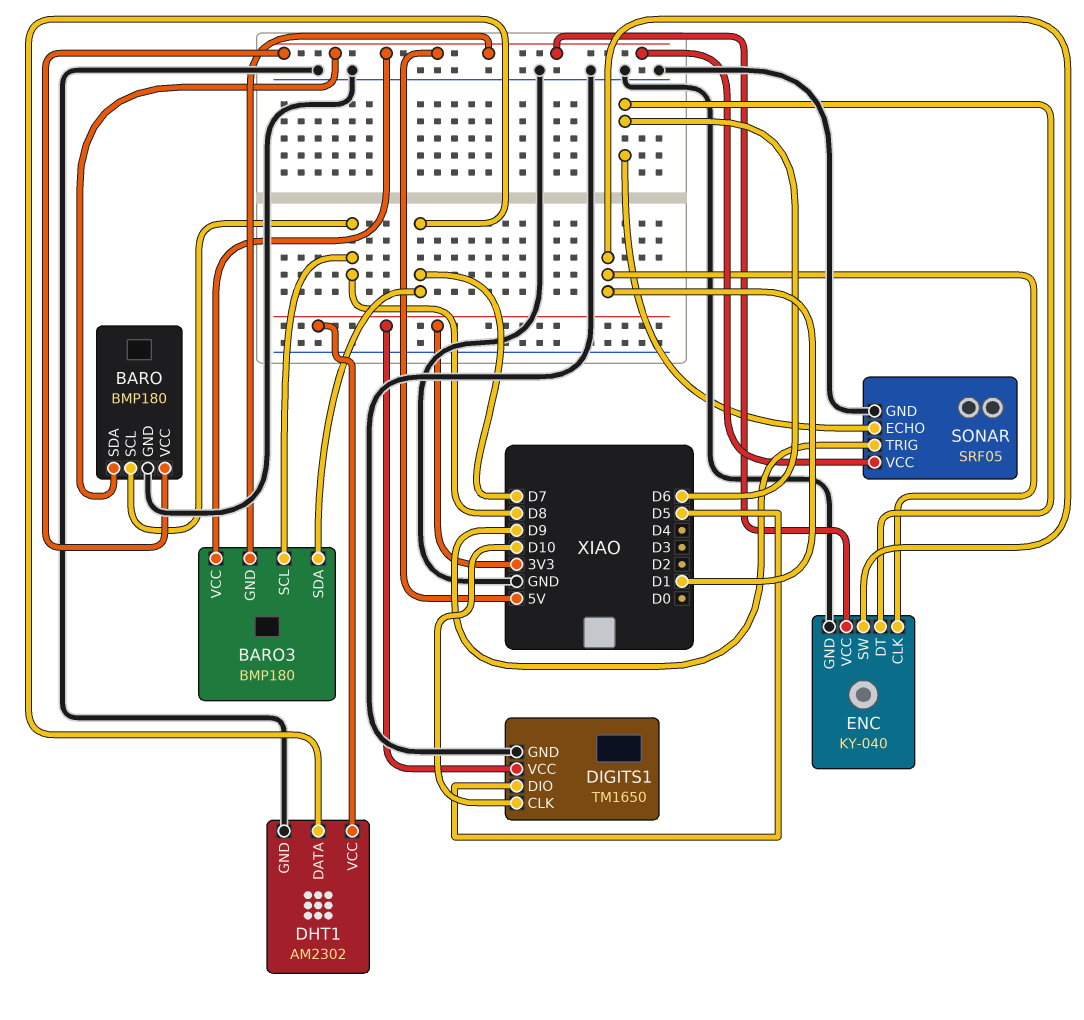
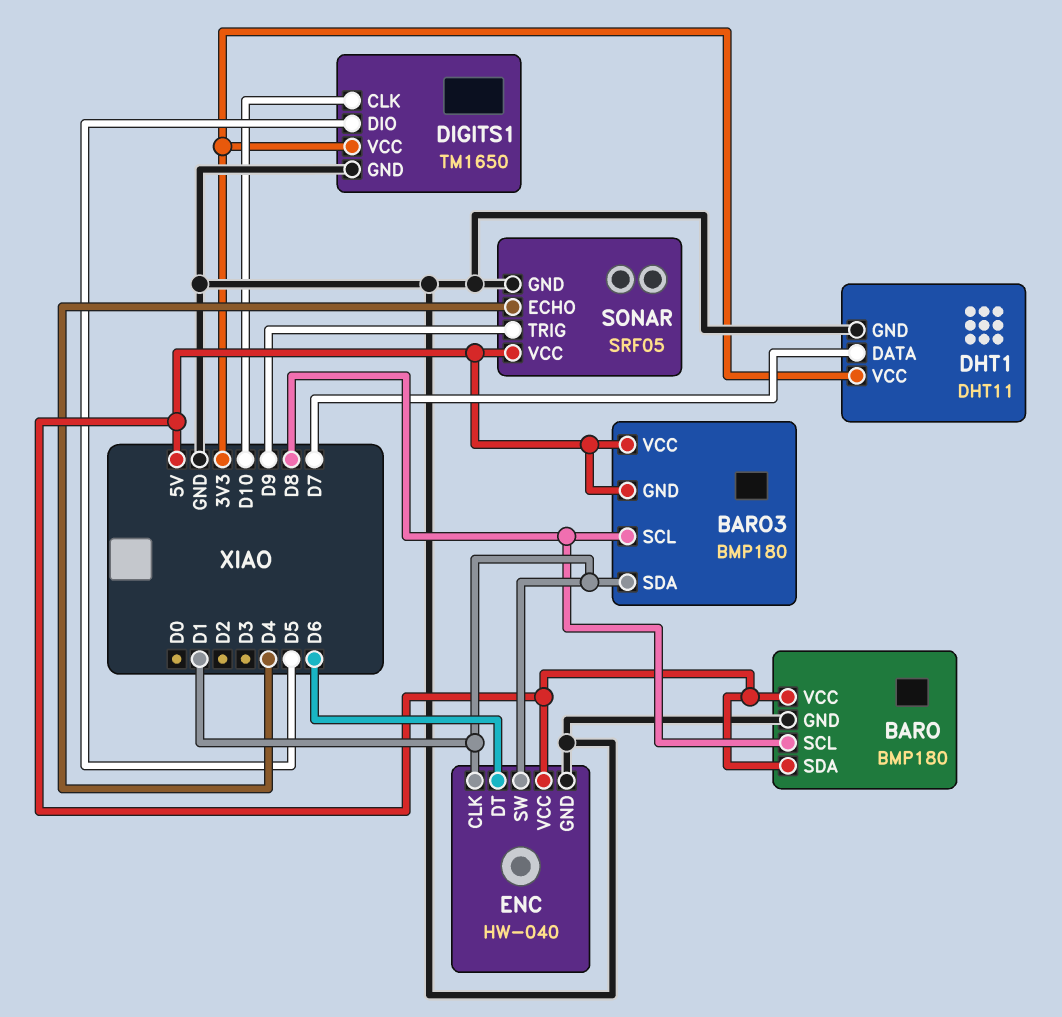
BARO3 pin SDA: D7 -> D1
DHT1: AM2302 -> DHT11
ENC: KY-040 -> HW-040
SONAR pin ECHO: D6 -> D4

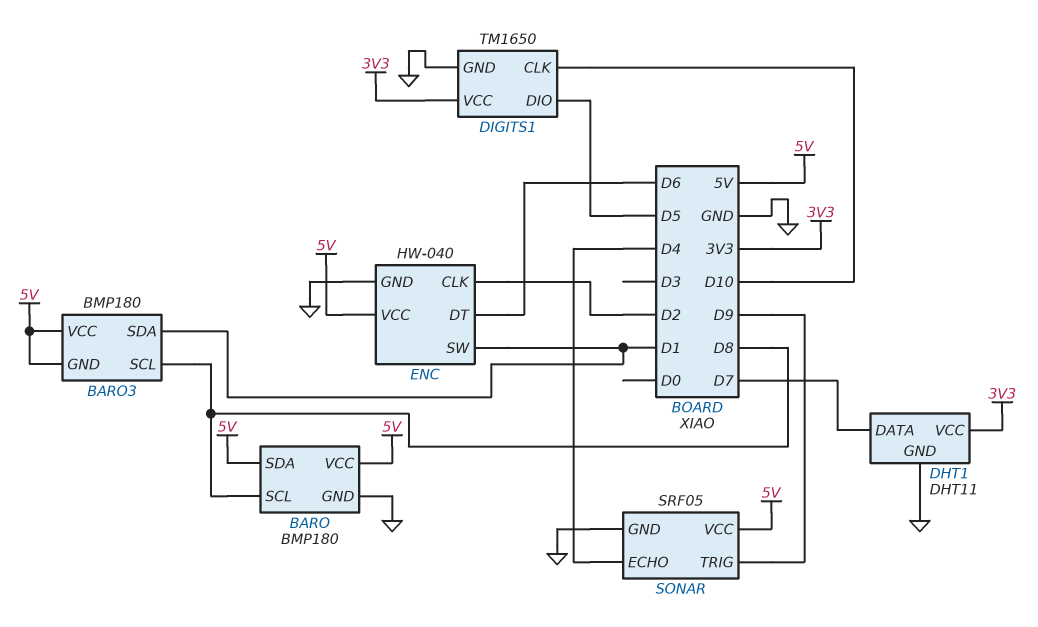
ENC pin CLK: D1 -> D2

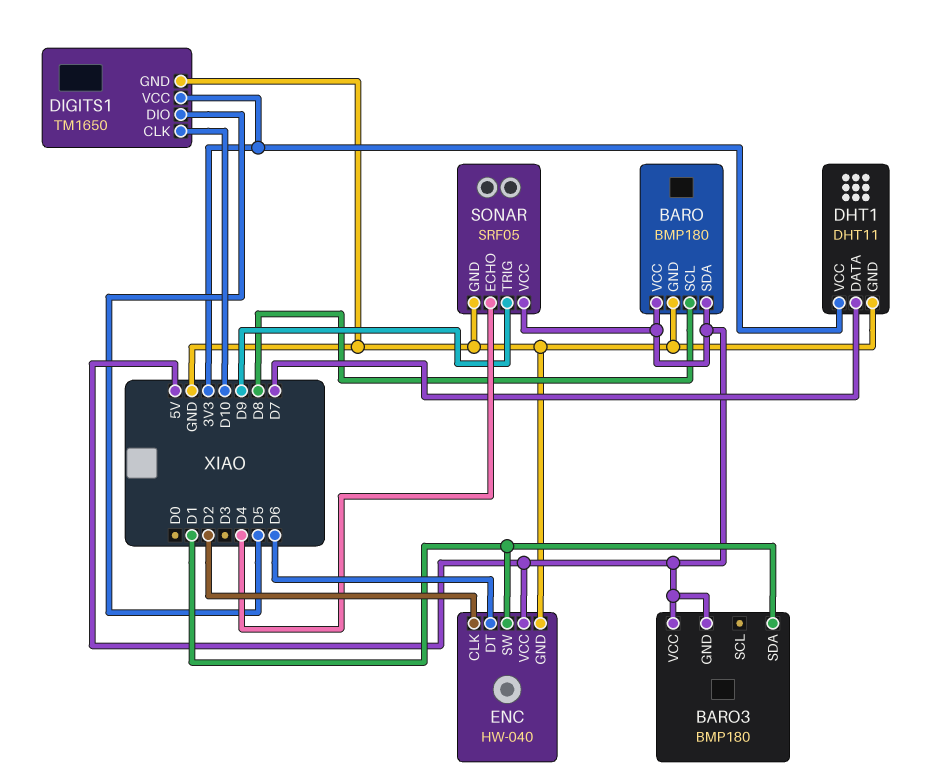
BARO3 pin SCL: D8 -> none

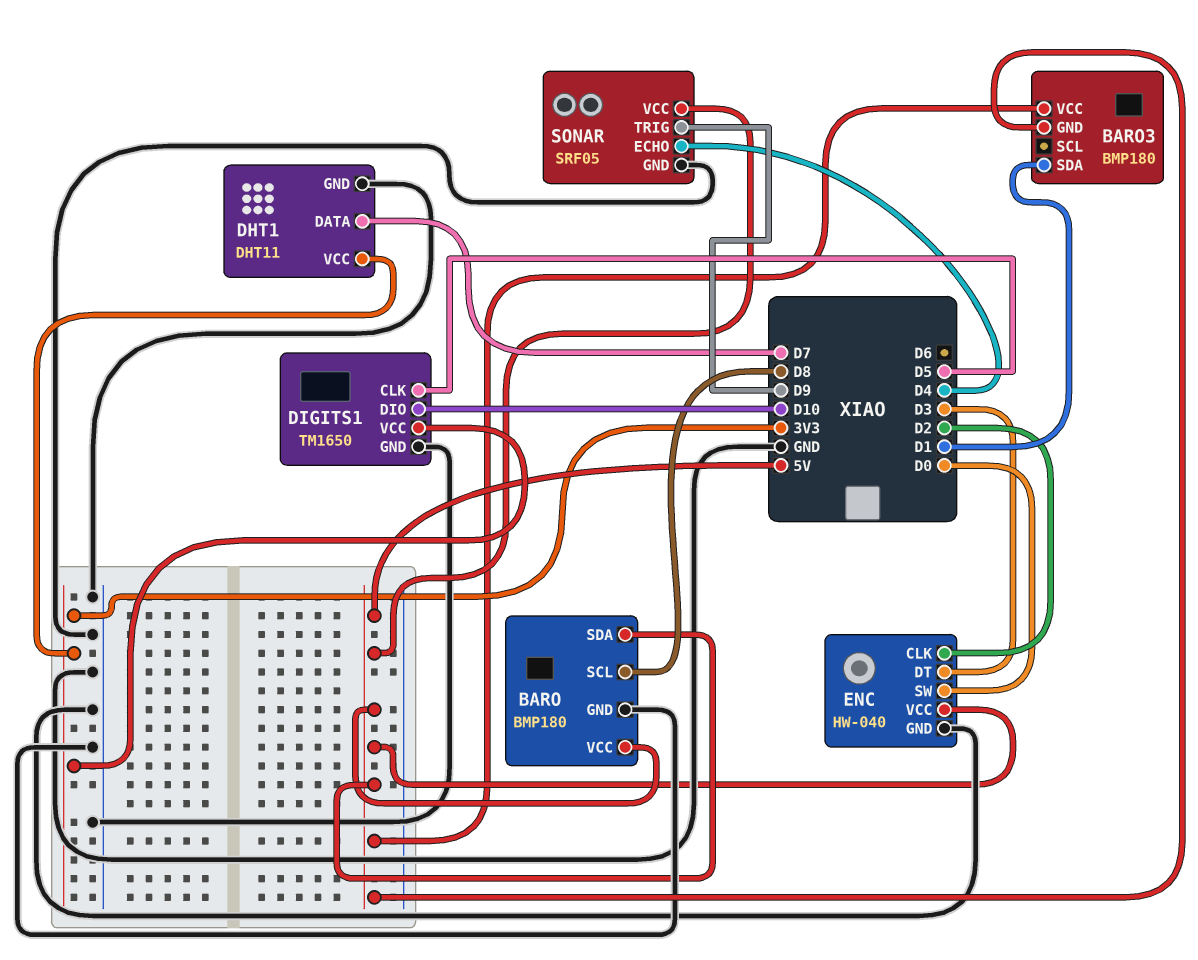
DIGITS1 pin CLK: D10 -> D5
DIGITS1 pin DIO: D5 -> D10
ENC pin DT: D6 -> D3
ENC pin SW: D1 -> D0

